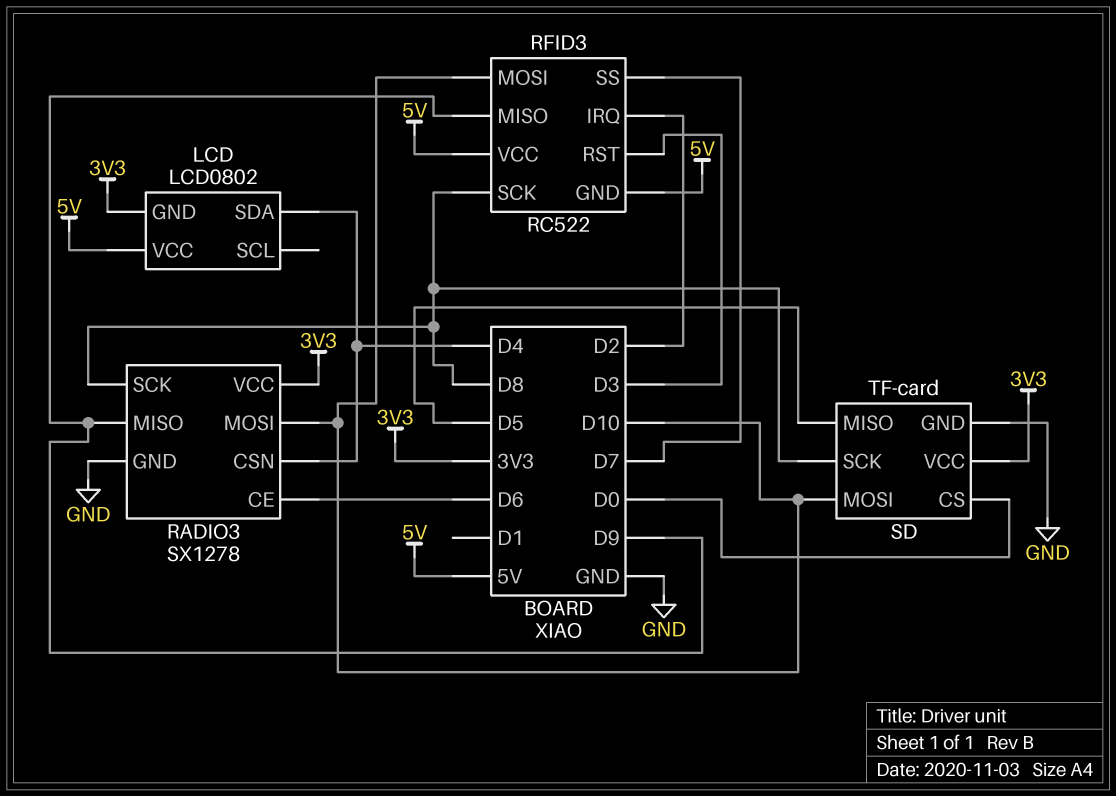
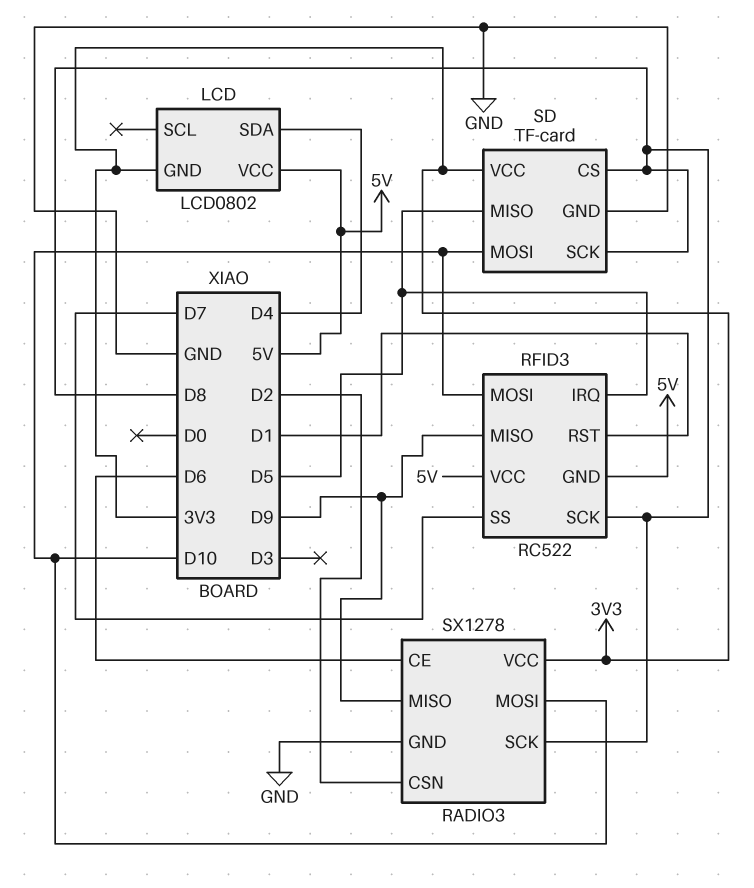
RADIO3 pin CSN: D4 -> D2
RFID3 pin IRQ: D2 -> D5
RFID3 pin RST: D3 -> D1
SD pin CS: D0 -> D8

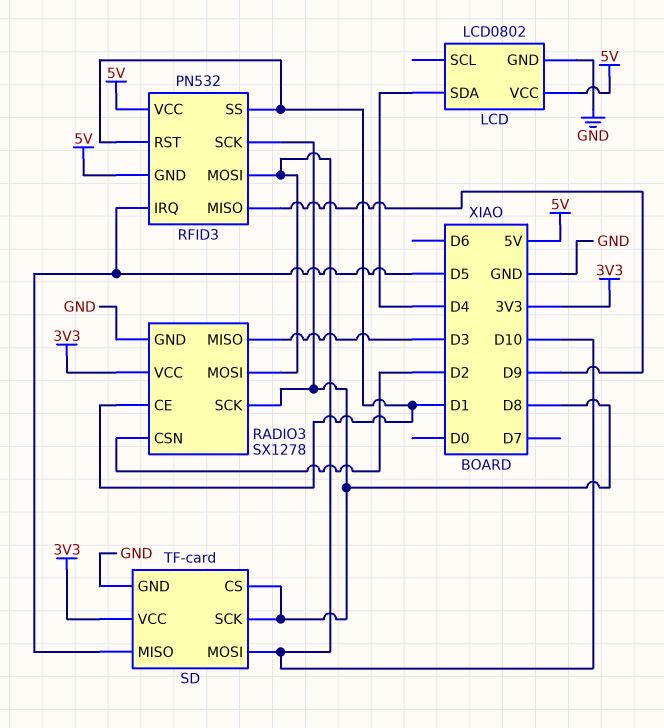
LCD pin GND: 3V3 -> GND
RADIO3 pin CE: D6 -> D1
RADIO3 pin MISO: D9 -> D3
RFID3: RC522 -> PN532
RFID3 pin SS: D7 -> D1

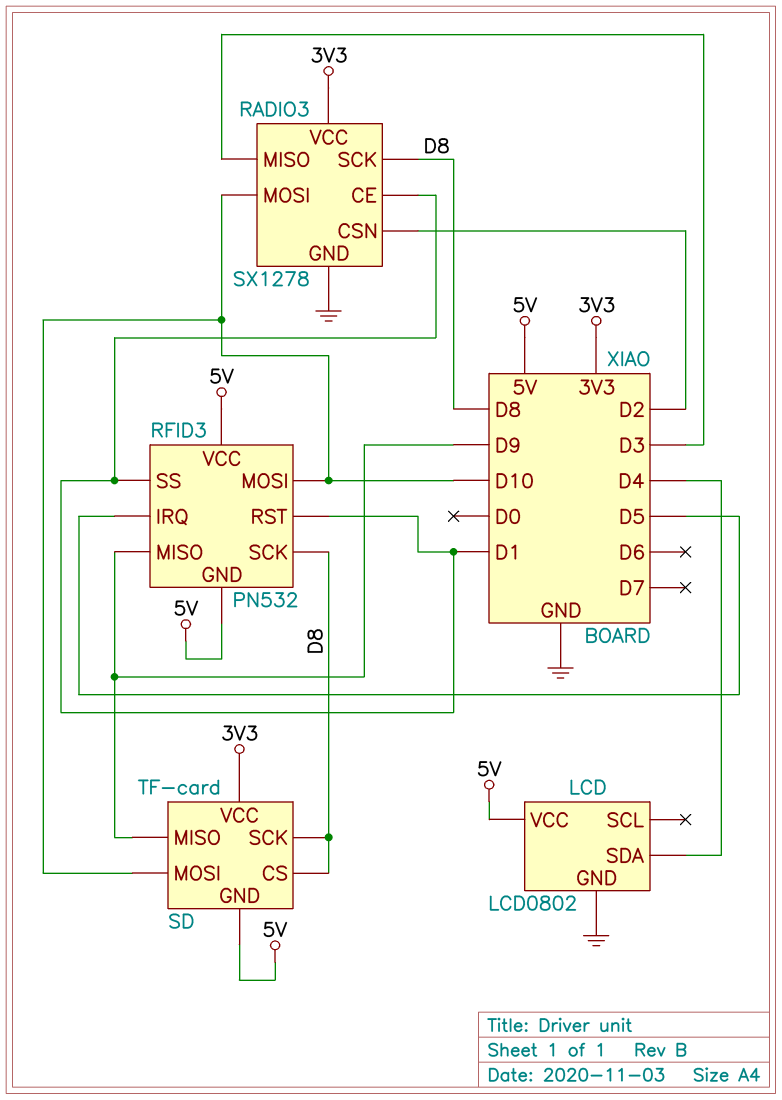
SD pin GND: GND -> 5V
SD pin MISO: D5 -> D9

